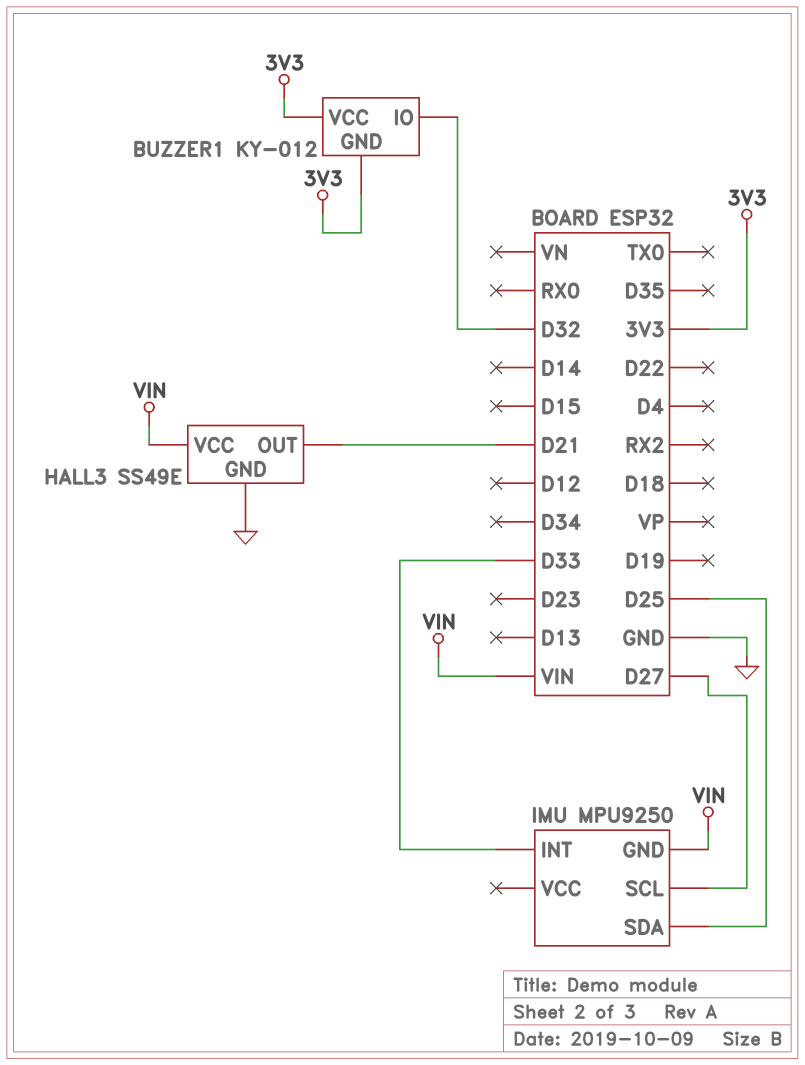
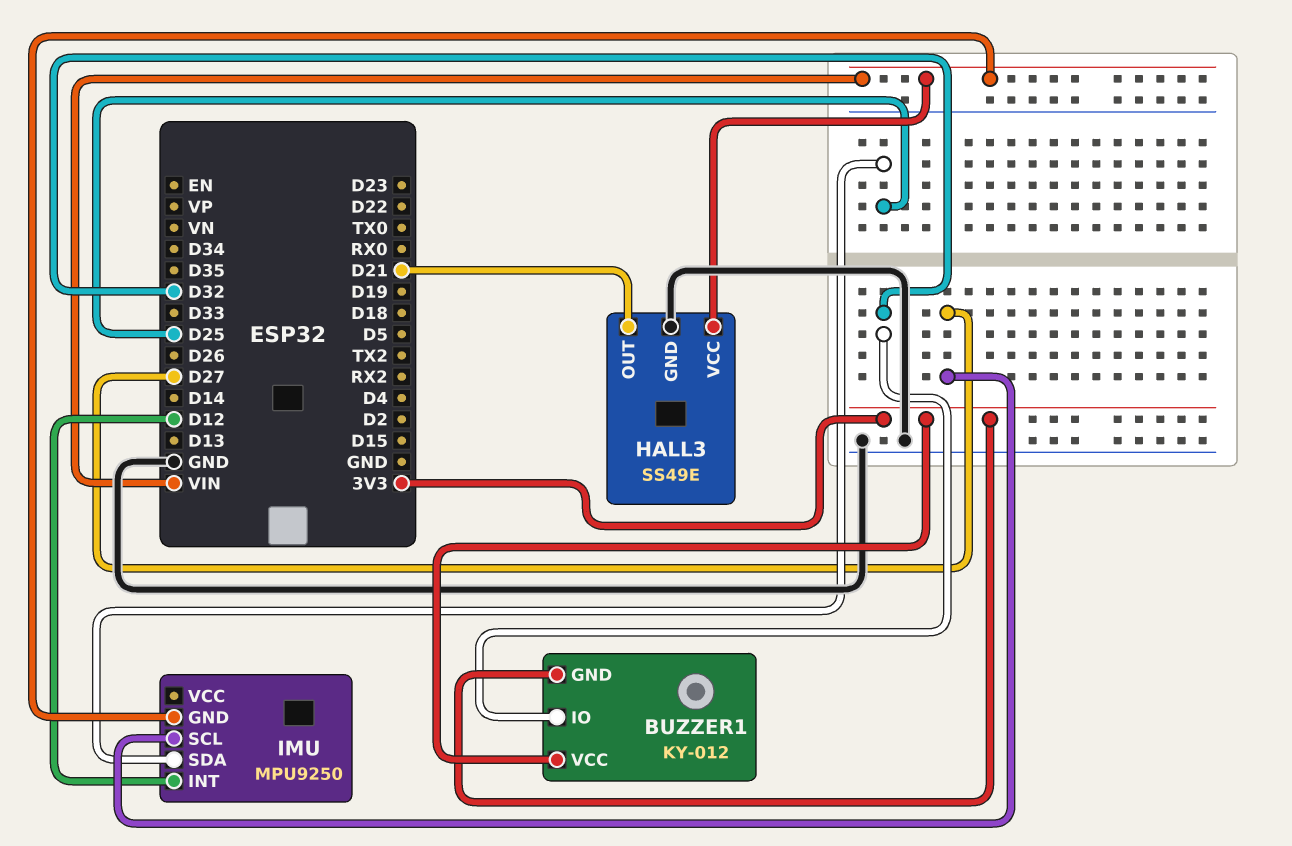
IMU pin INT: D33 -> D12

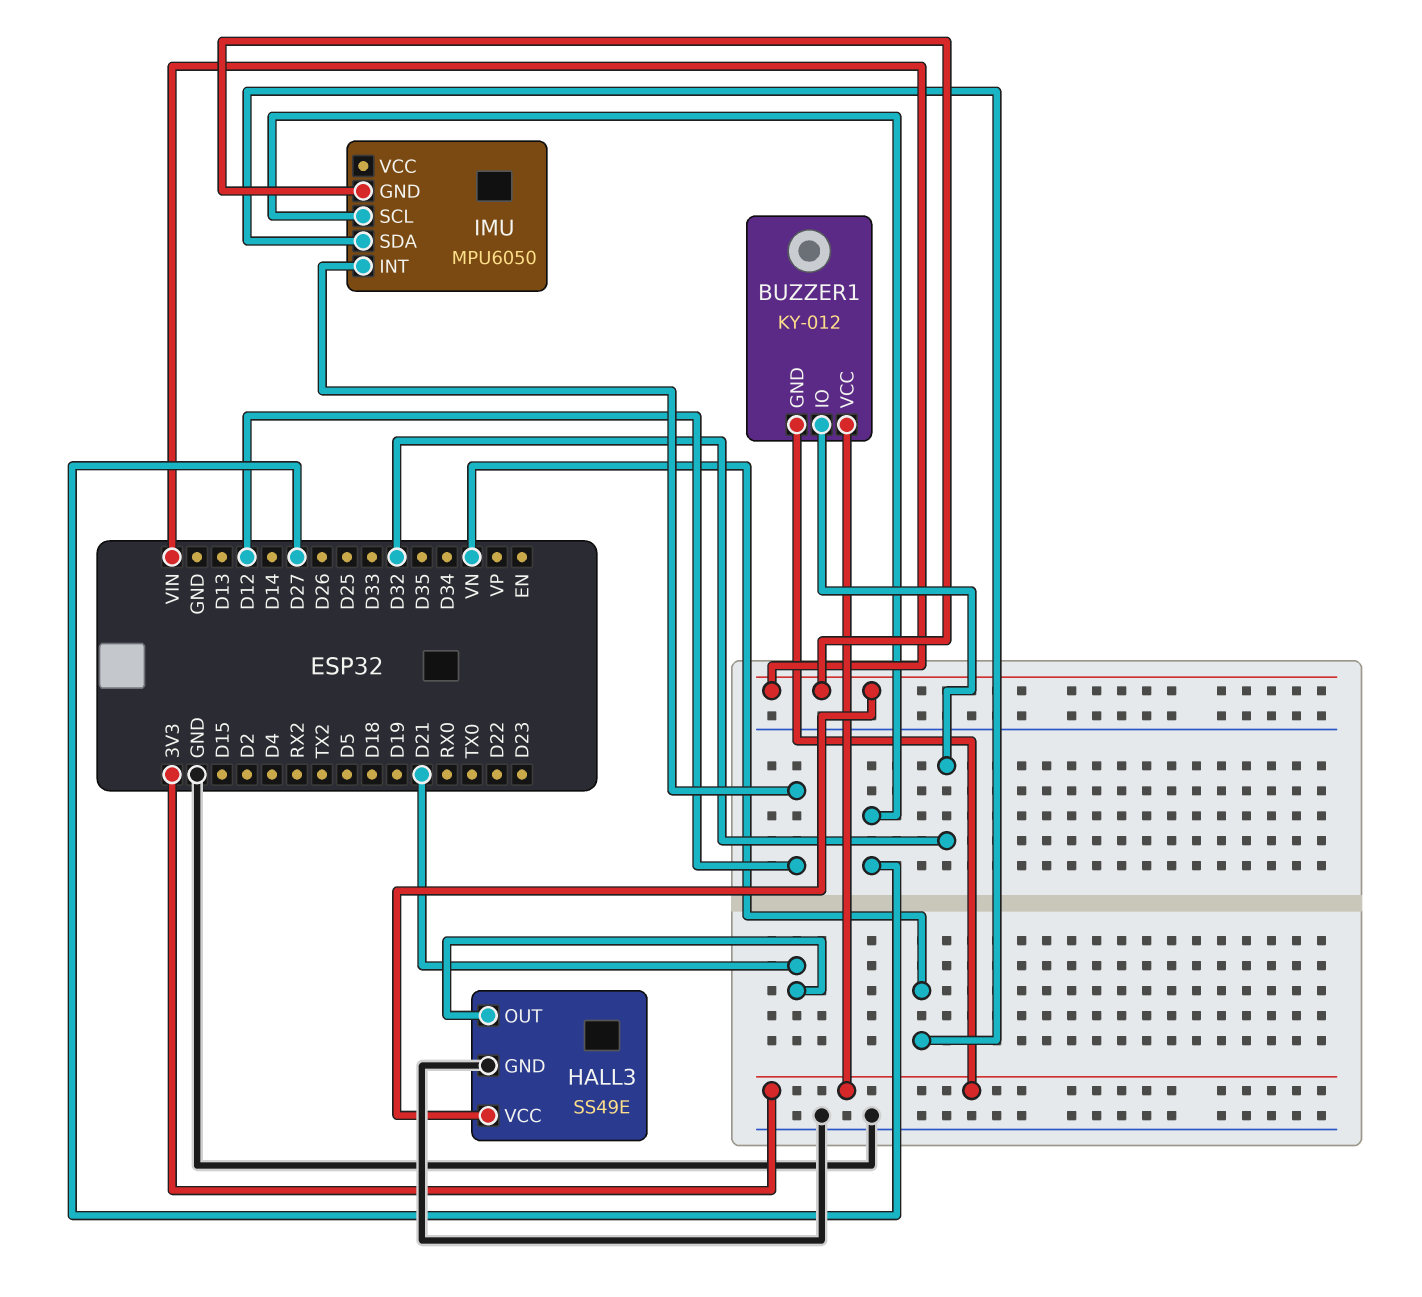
IMU: MPU9250 -> MPU6050
IMU pin SDA: D25 -> VN

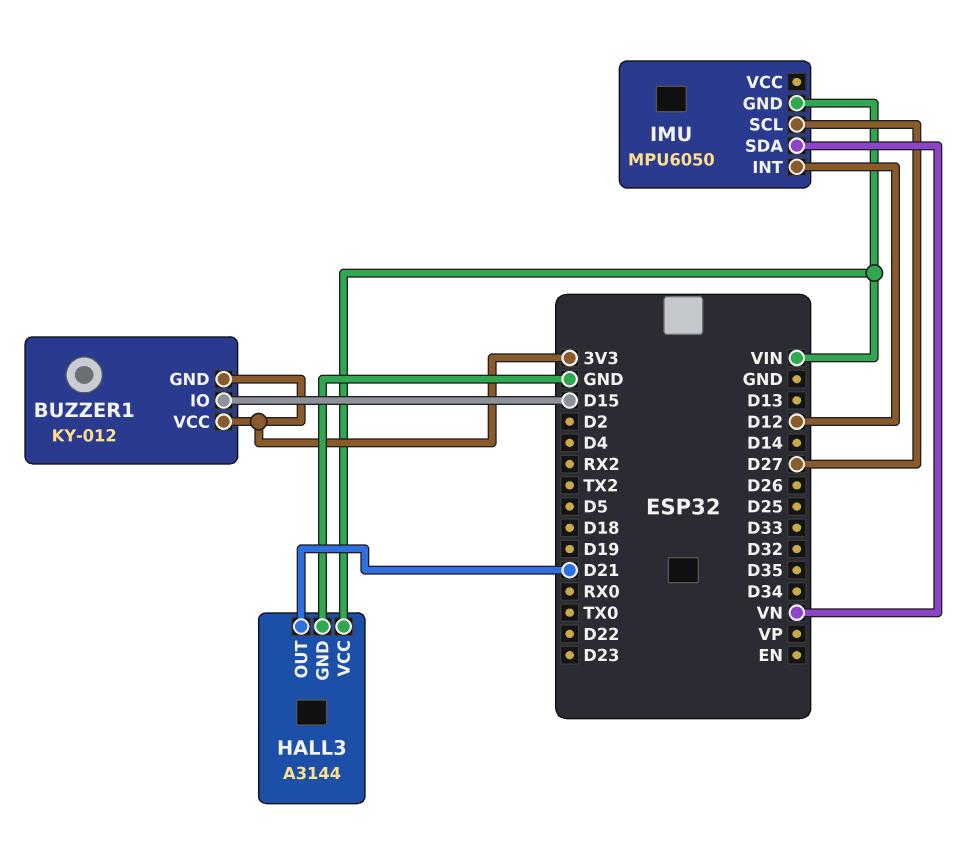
BUZZER1 pin IO: D32 -> D15
HALL3: SS49E -> A3144

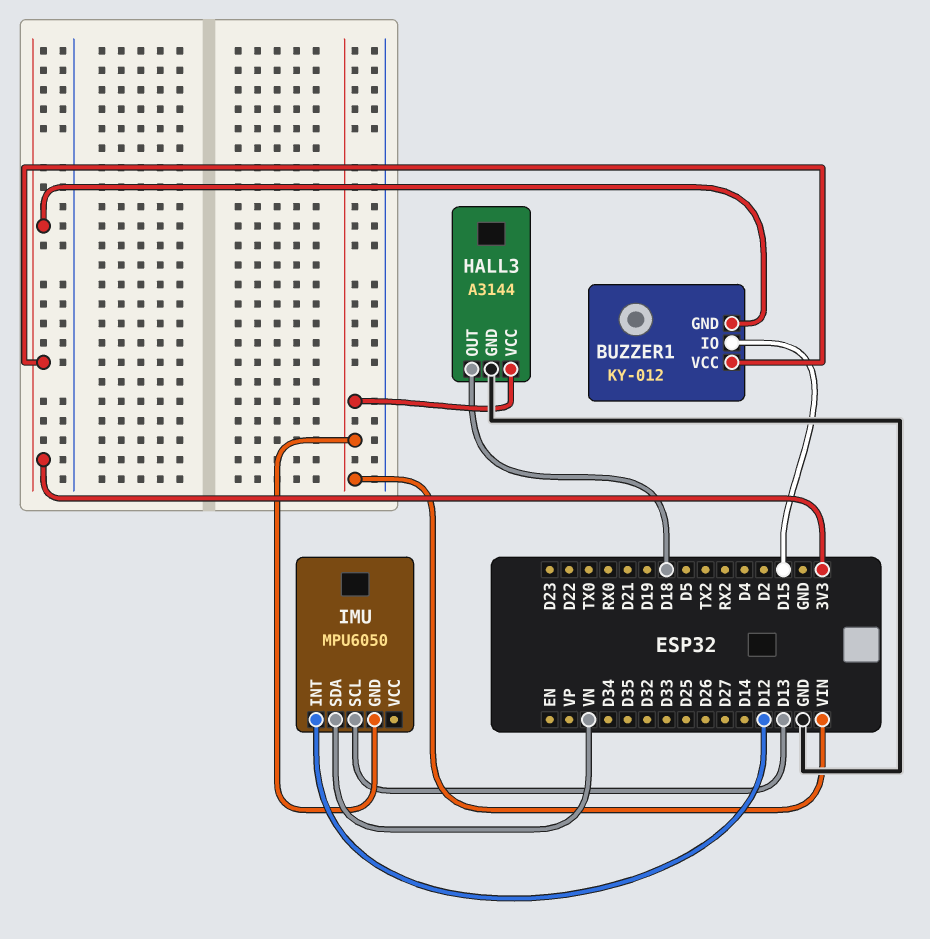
HALL3 pin OUT: D21 -> D18
IMU pin SCL: D27 -> D13

